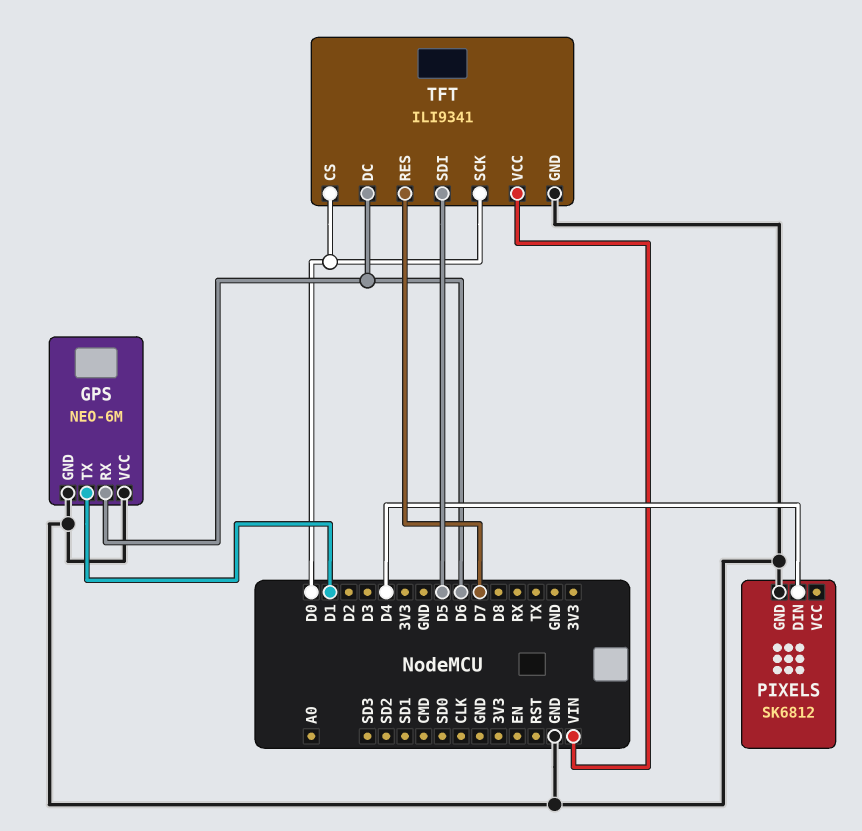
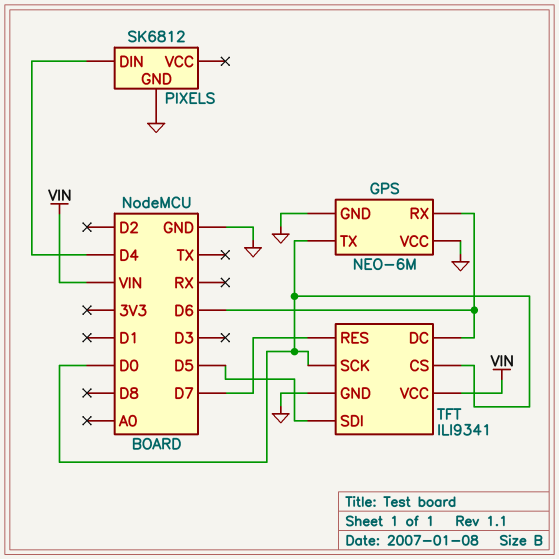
GPS pin TX: D1 -> D0

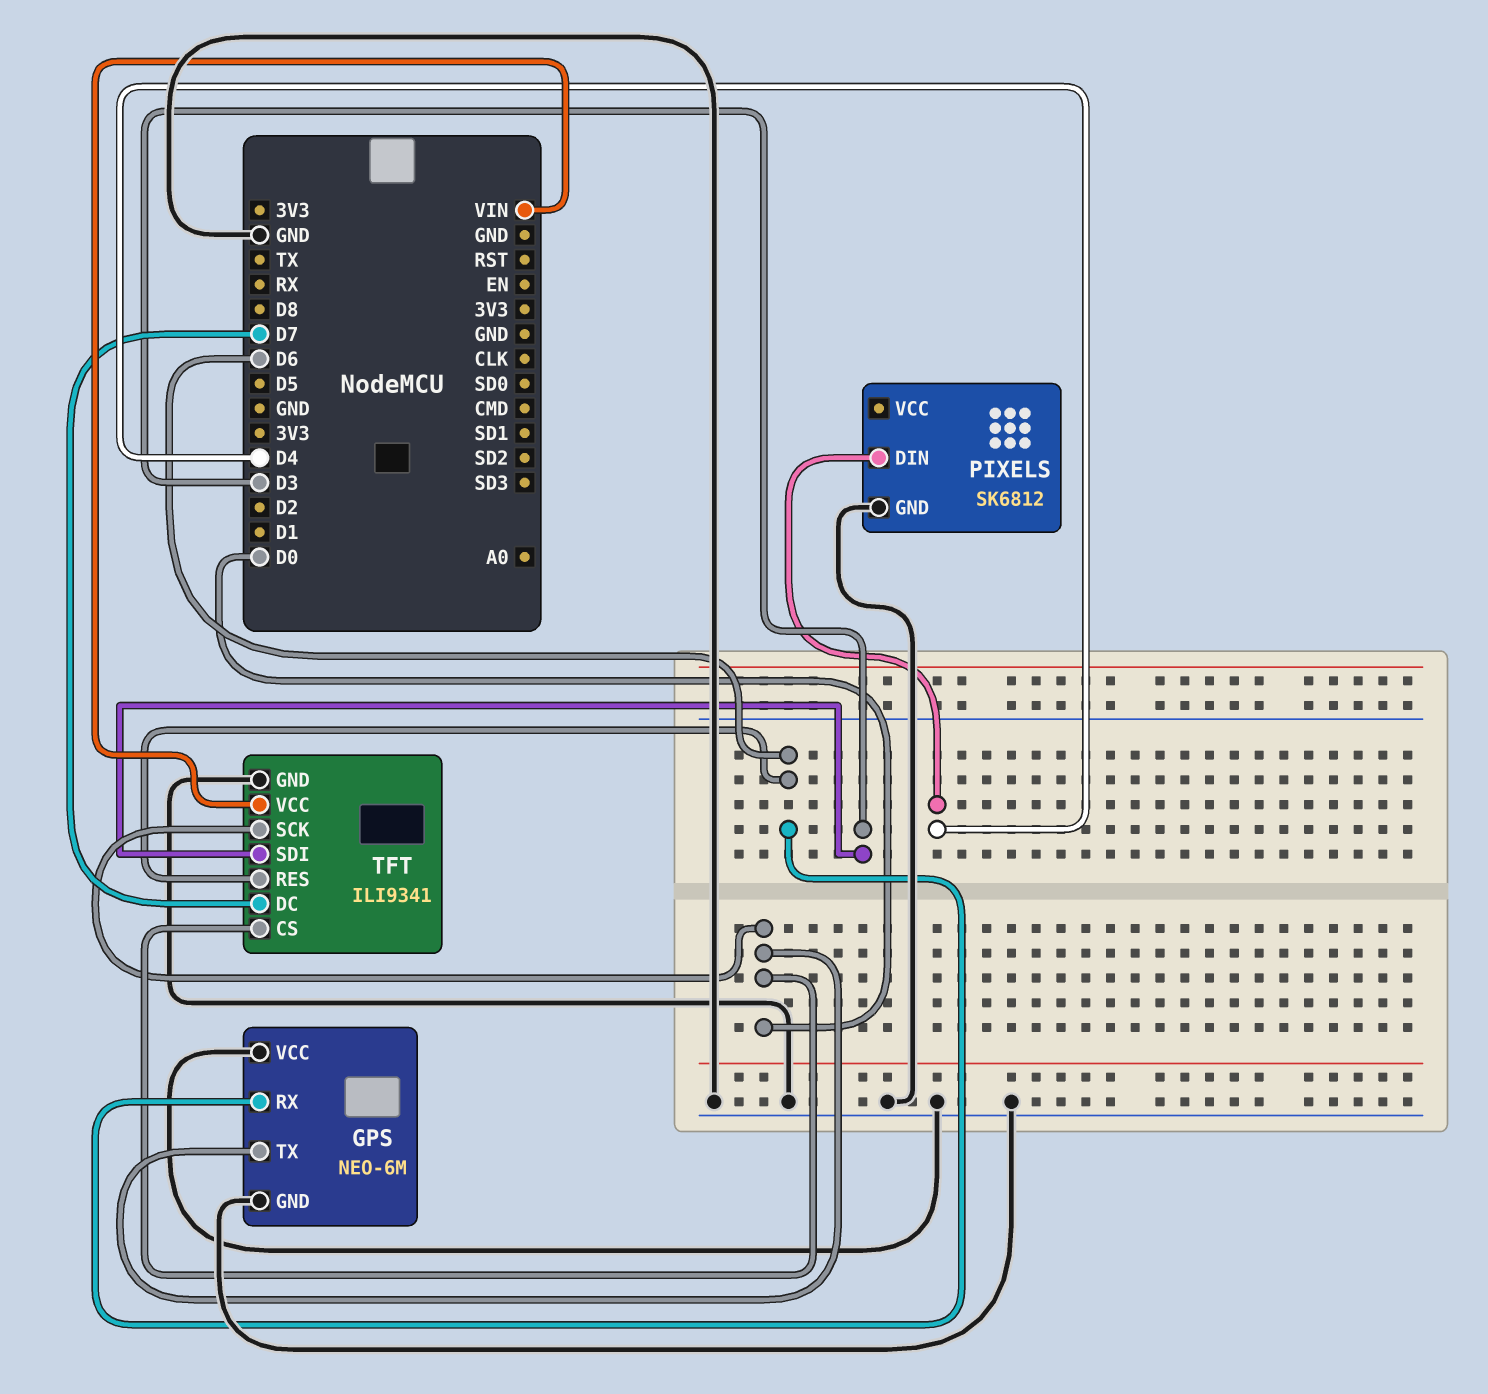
TFT pin DC: D6 -> D7
TFT pin RES: D7 -> D6
TFT pin SDI: D5 -> D3

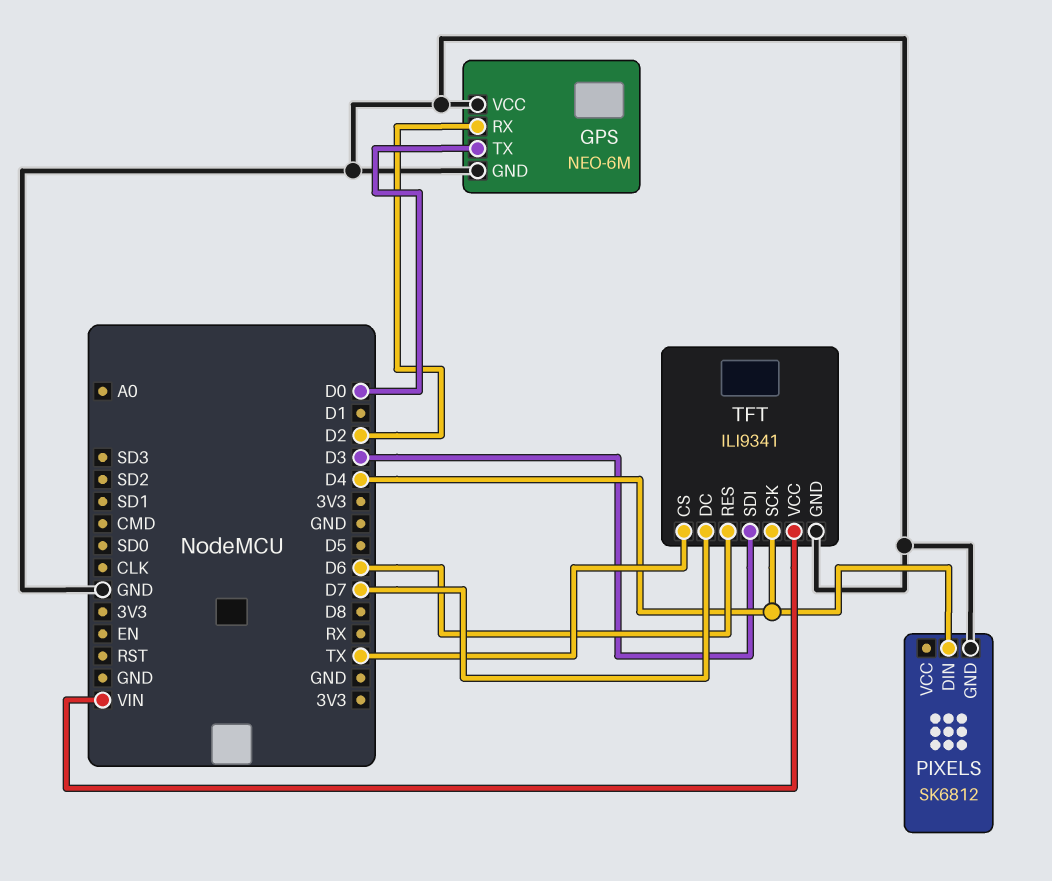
GPS pin RX: D6 -> D2
TFT pin CS: D0 -> TX
TFT pin SCK: D0 -> D4

